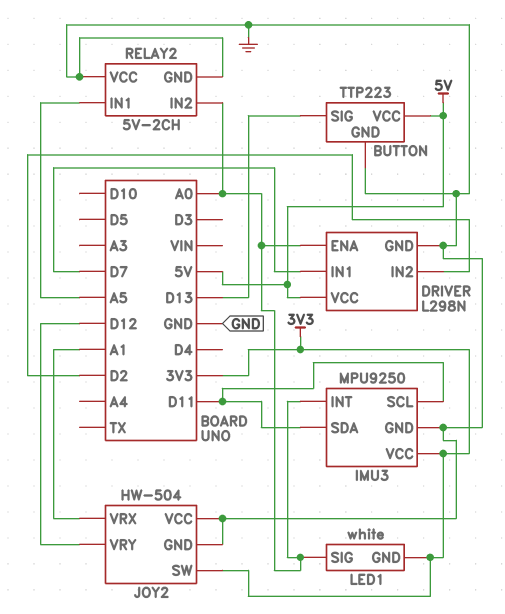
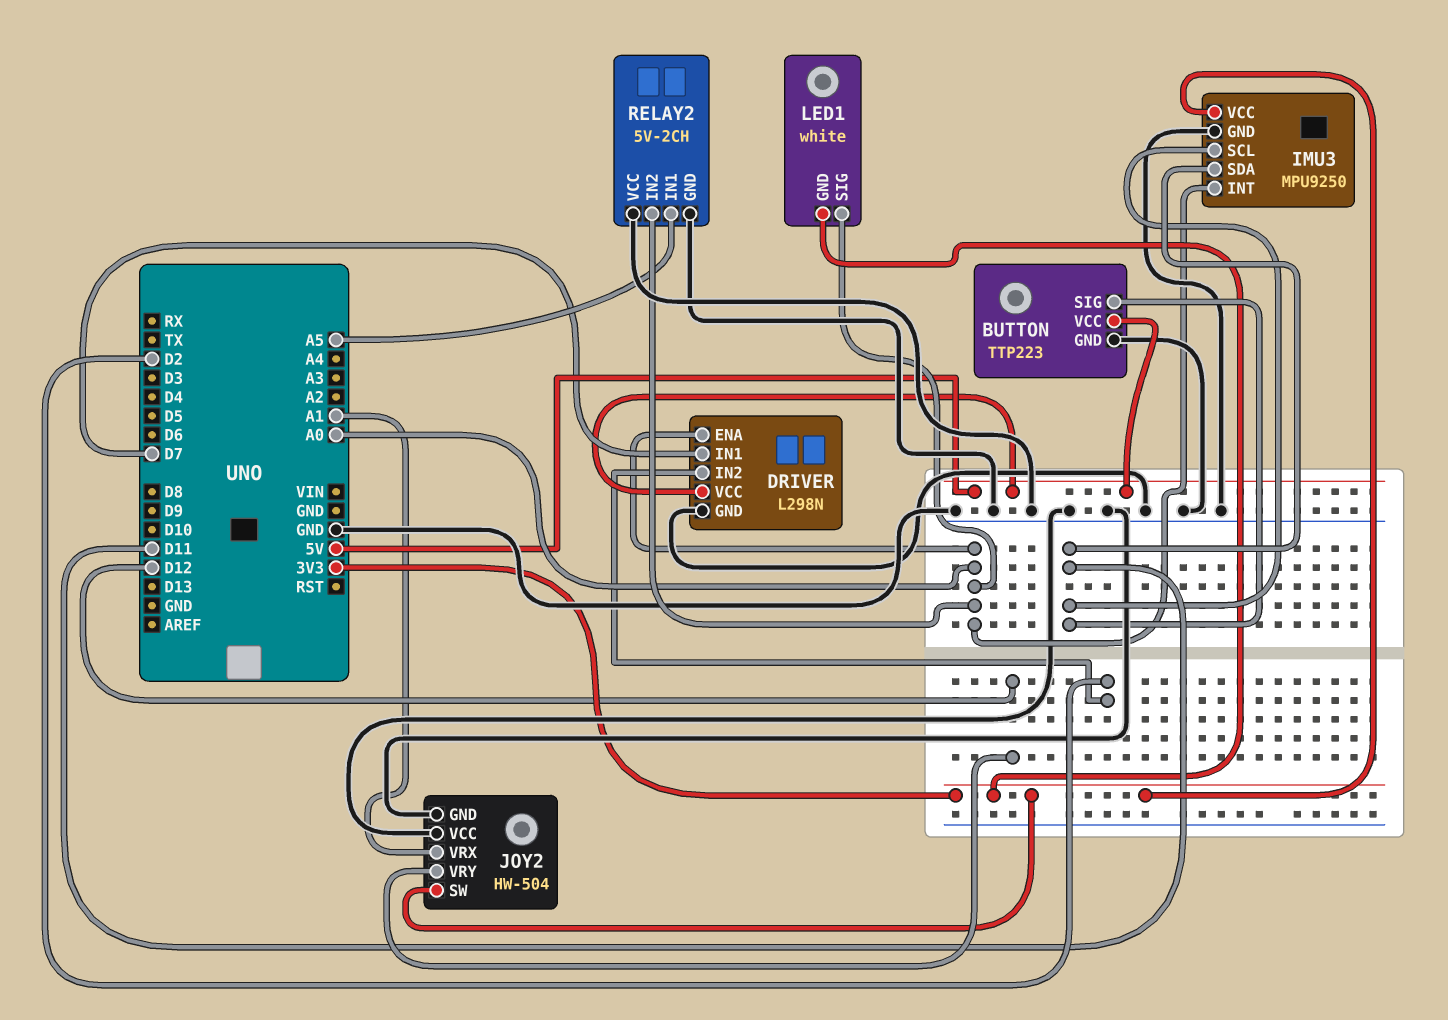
BUTTON pin SIG: D13 -> D11

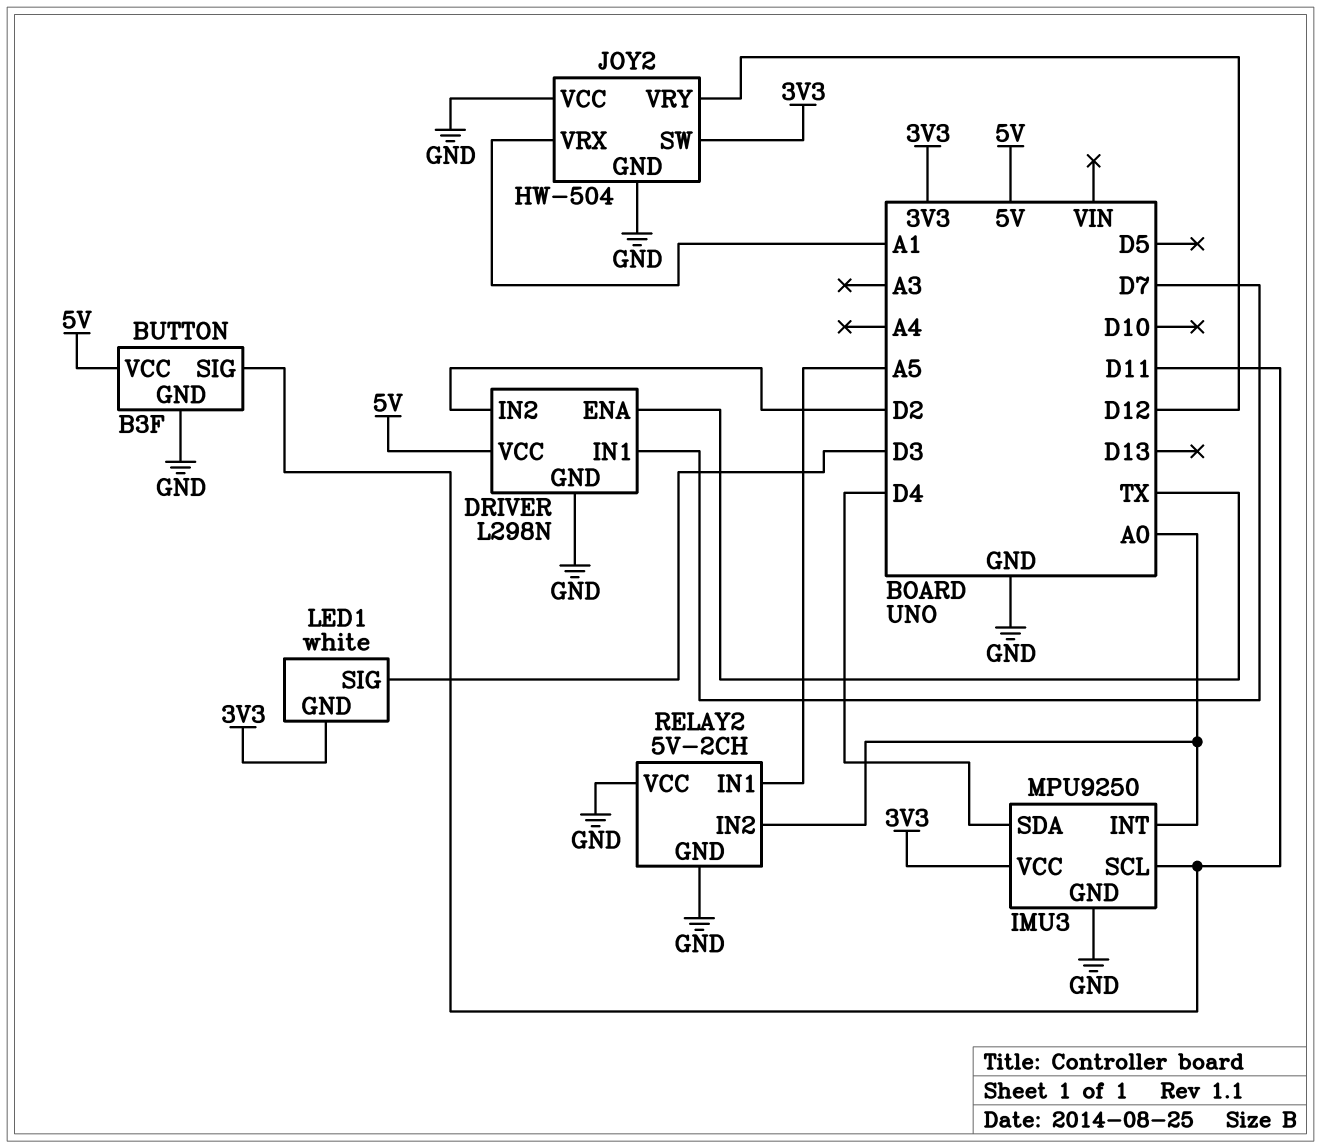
BUTTON: TTP223 -> B3F
DRIVER pin ENA: A0 -> TX
IMU3 pin SDA: D11 -> D4
LED1 pin SIG: A0 -> D3

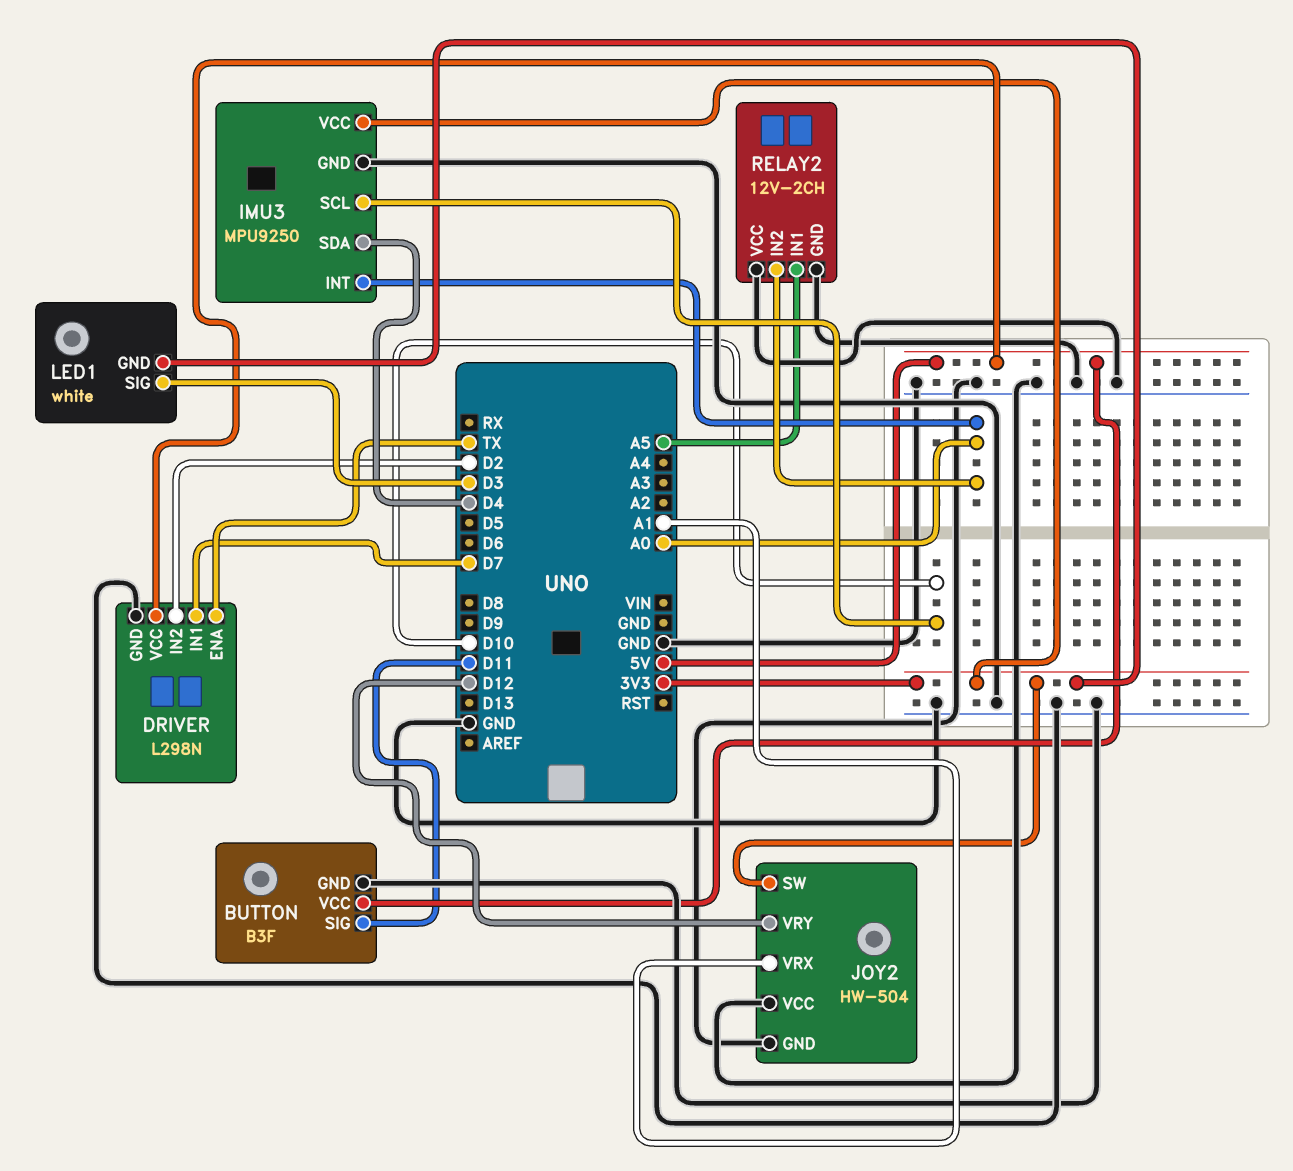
IMU3 pin SCL: D11 -> D10
RELAY2: 5V-2CH -> 12V-2CH

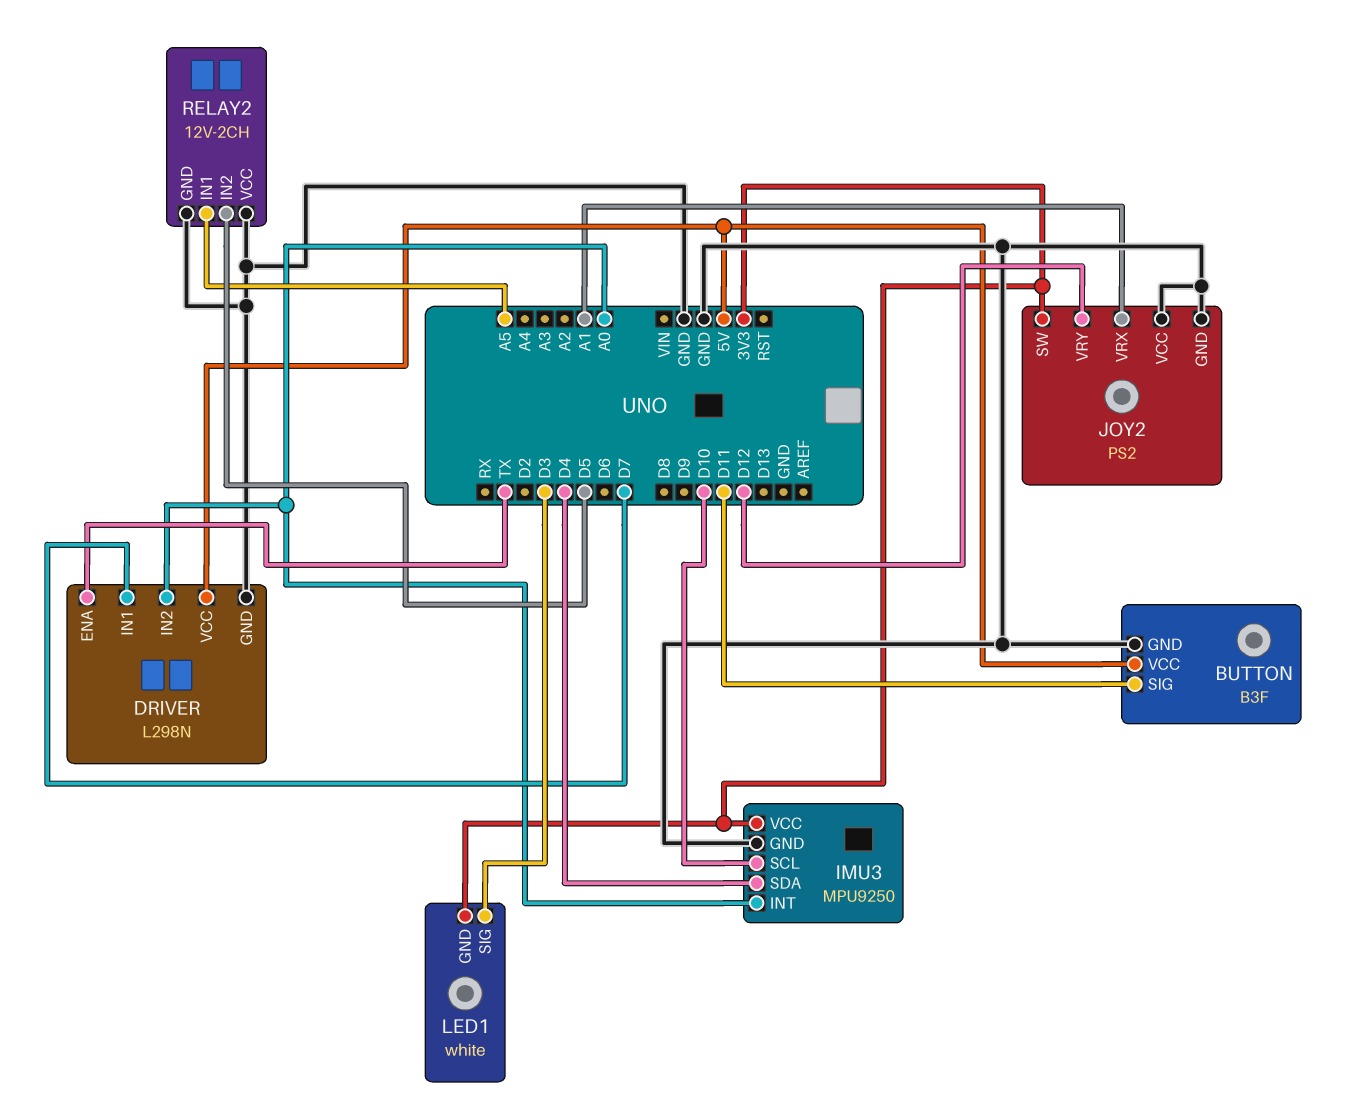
DRIVER pin IN2: D2 -> A0
JOY2: HW-504 -> PS2
RELAY2 pin IN2: A0 -> D5

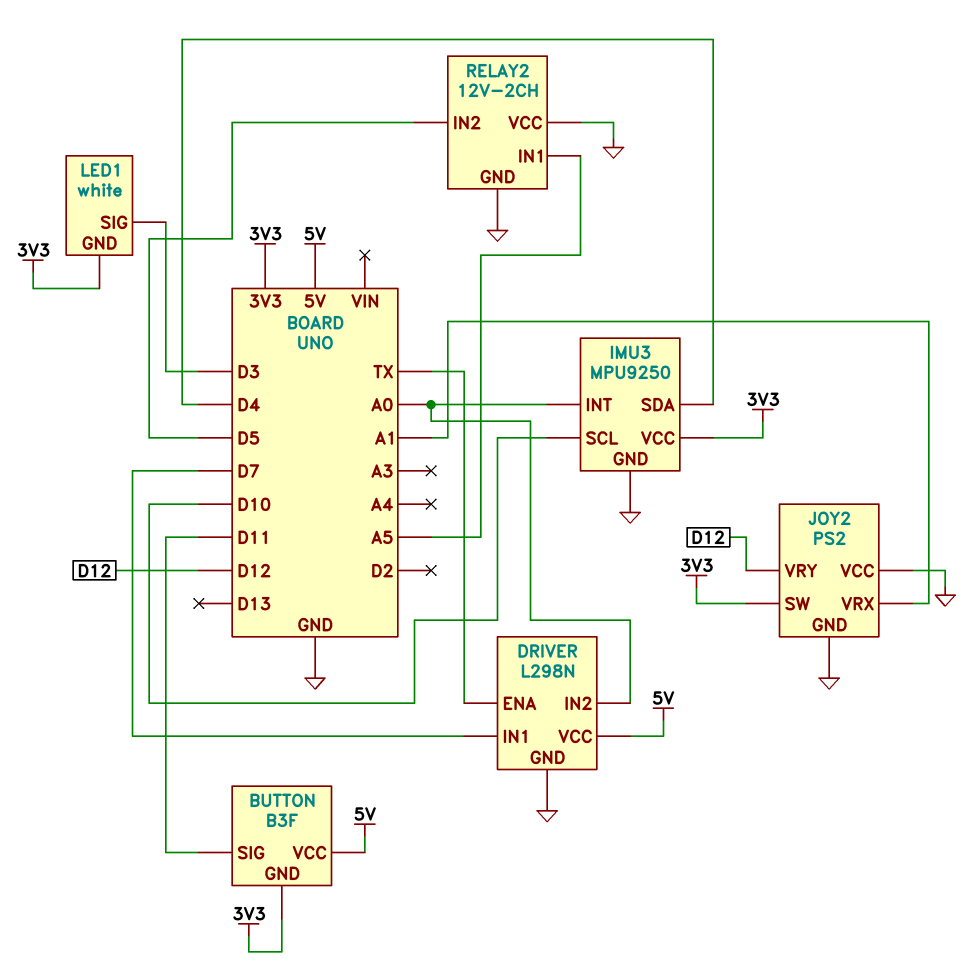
BUTTON pin GND: GND -> 3V3

